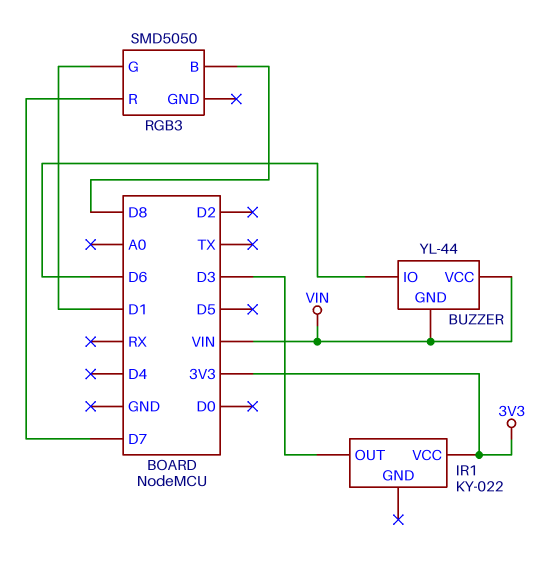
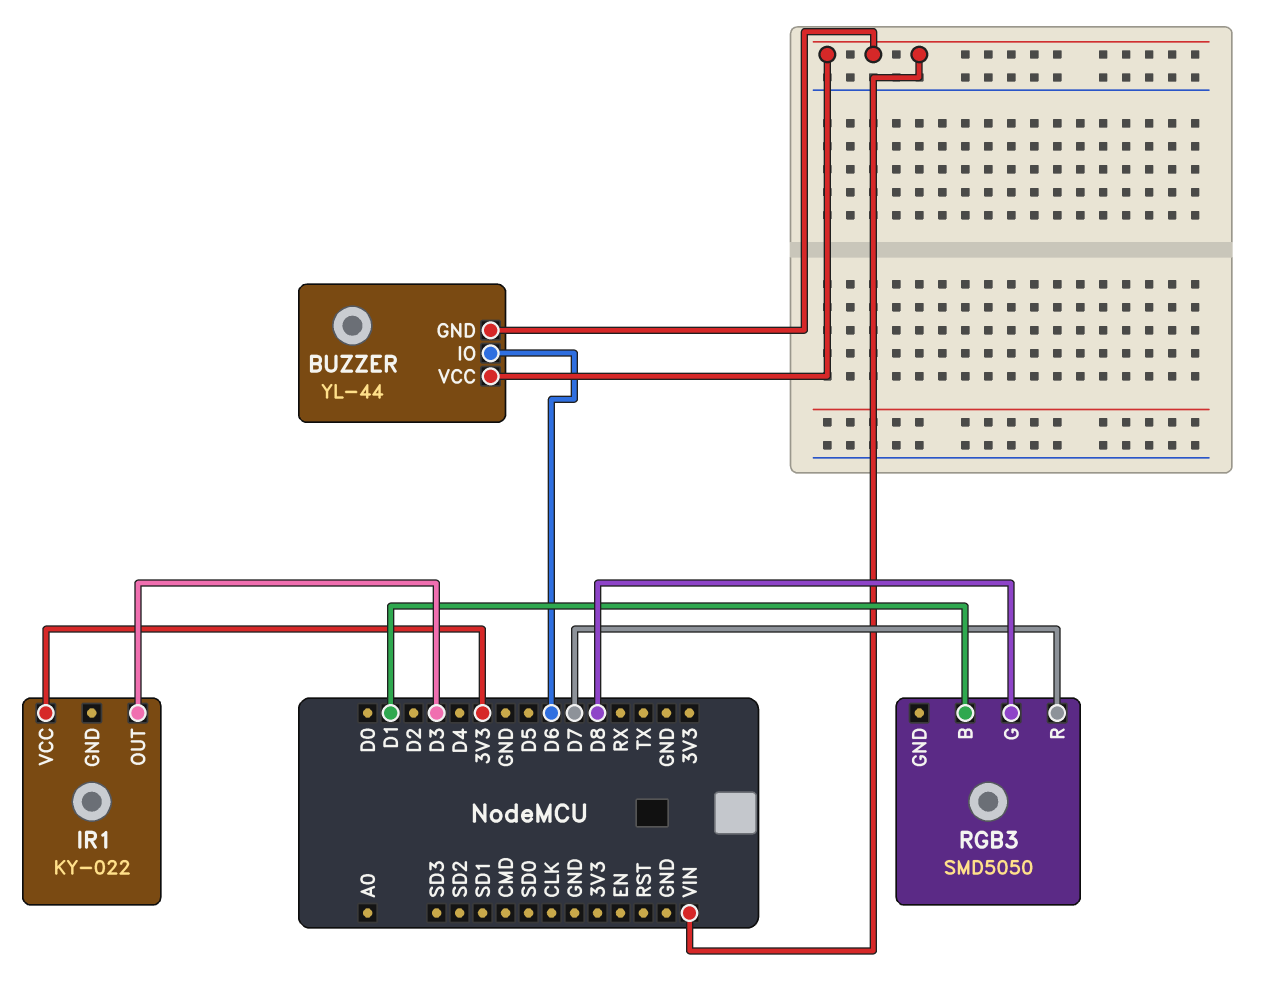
RGB3 pin B: D8 -> D1
RGB3 pin G: D1 -> D8

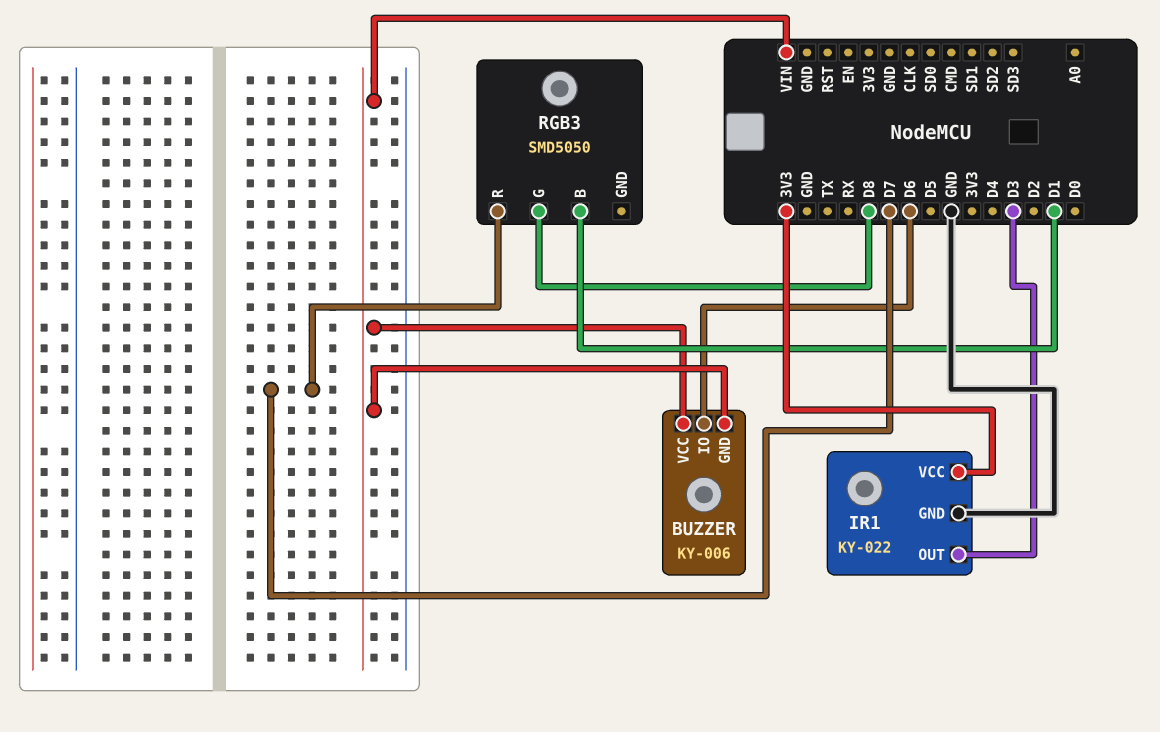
BUZZER: YL-44 -> KY-006
IR1 pin GND: none -> GND

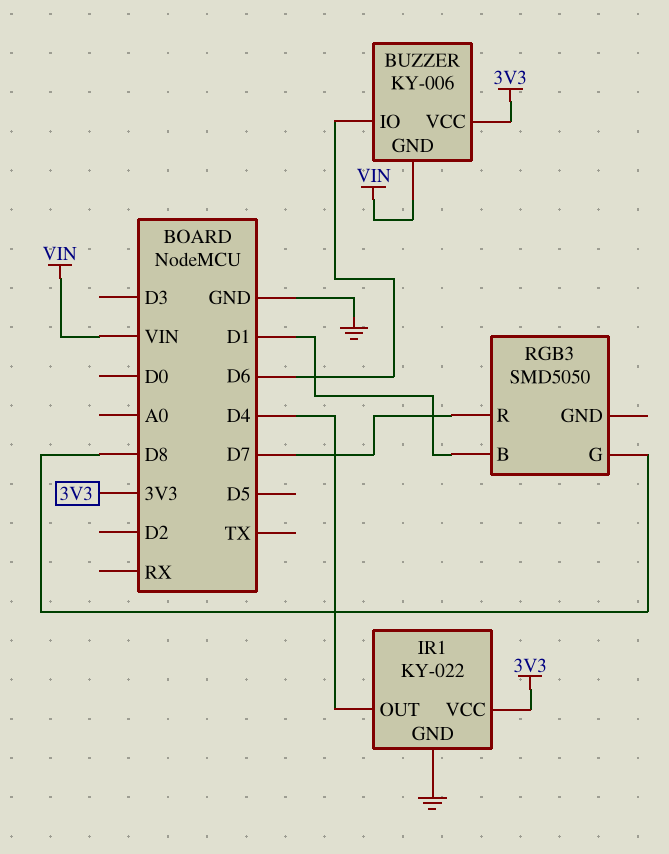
BUZZER pin VCC: VIN -> 3V3
IR1 pin OUT: D3 -> D4

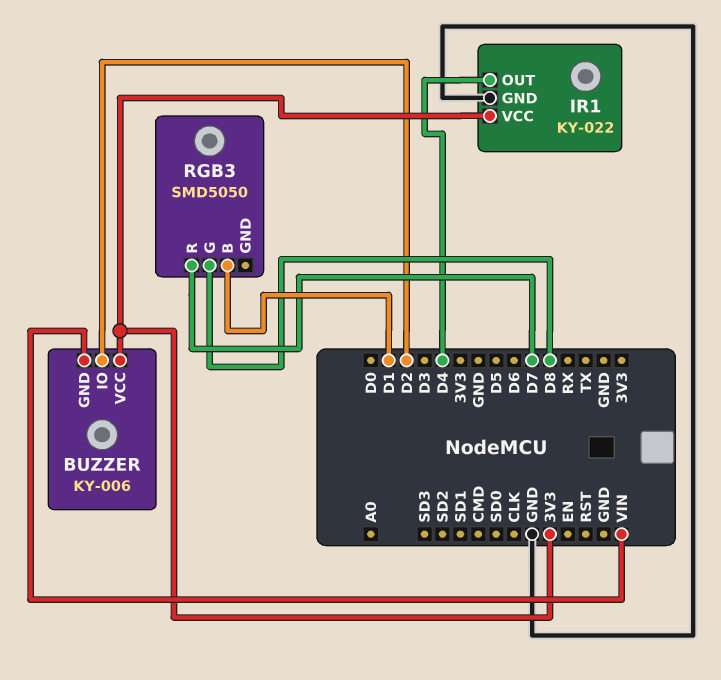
BUZZER pin IO: D6 -> D2

